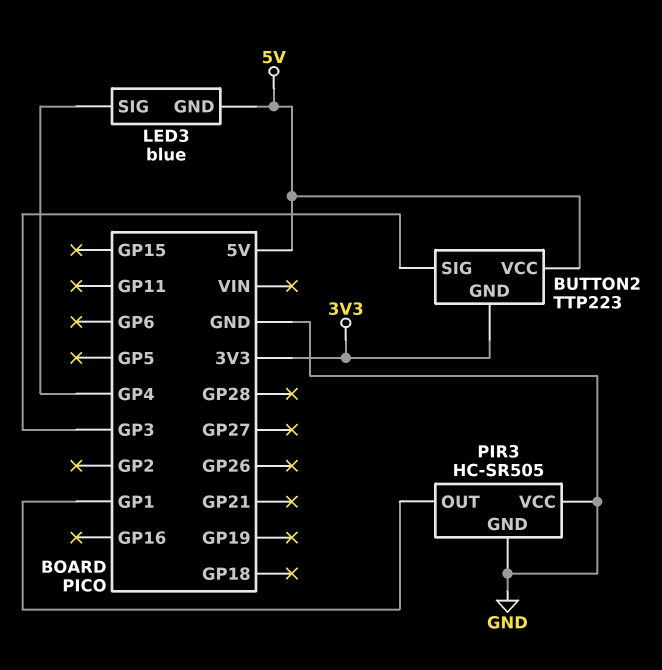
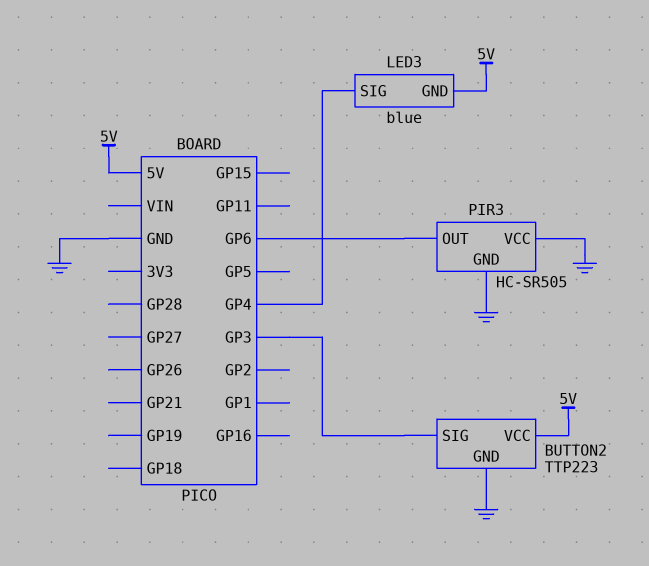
BUTTON2 pin GND: 3V3 -> GND
PIR3 pin OUT: GP1 -> GP6

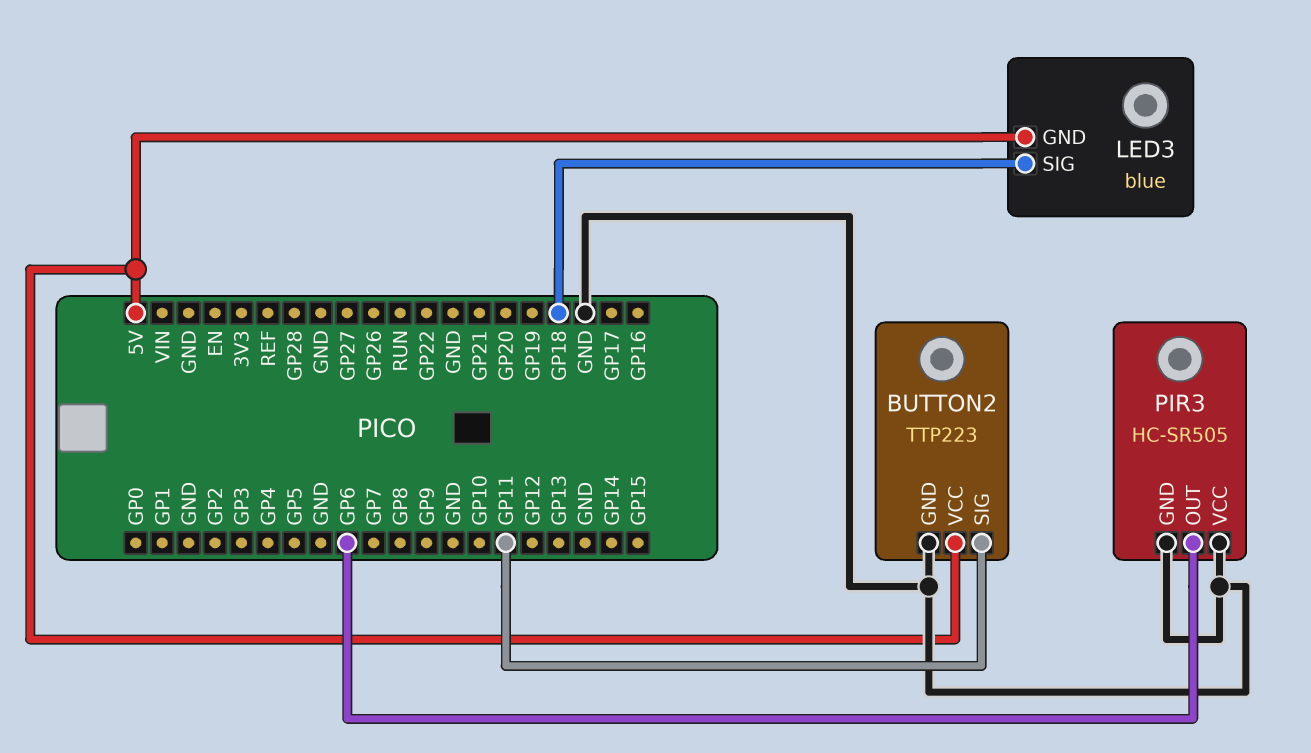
BUTTON2 pin SIG: GP3 -> GP11
LED3 pin SIG: GP4 -> GP18

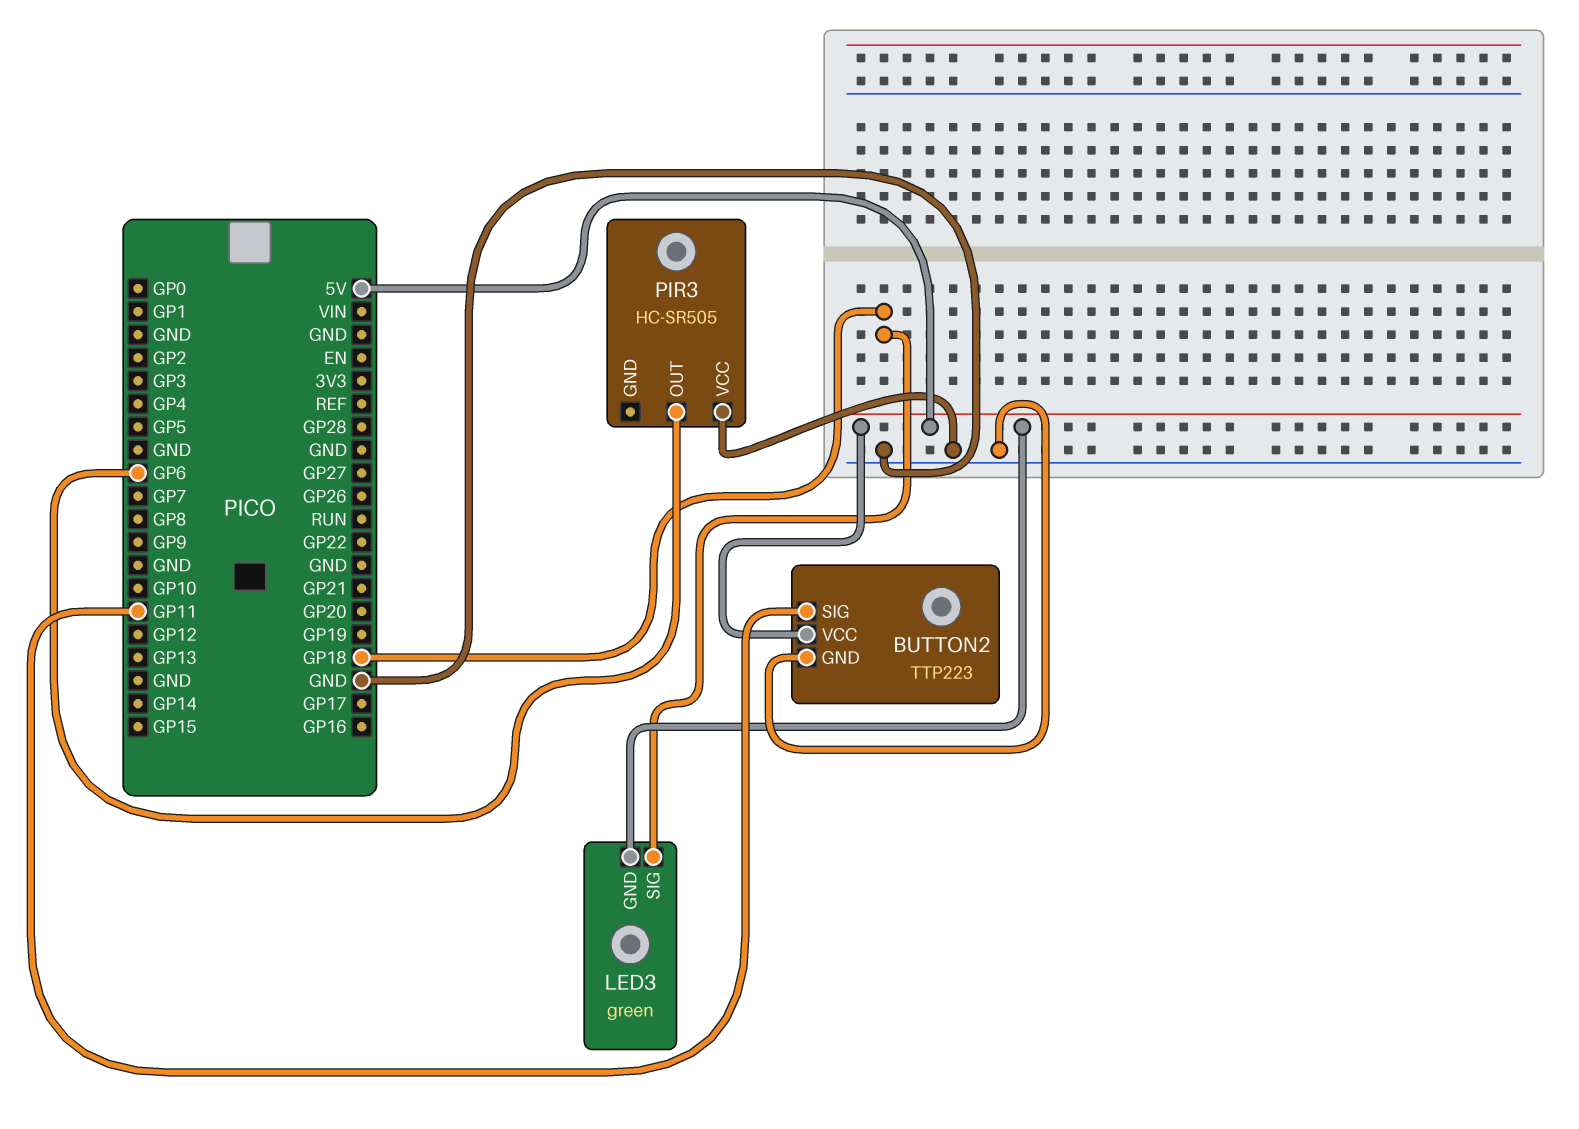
LED3: blue -> green
PIR3 pin GND: GND -> none

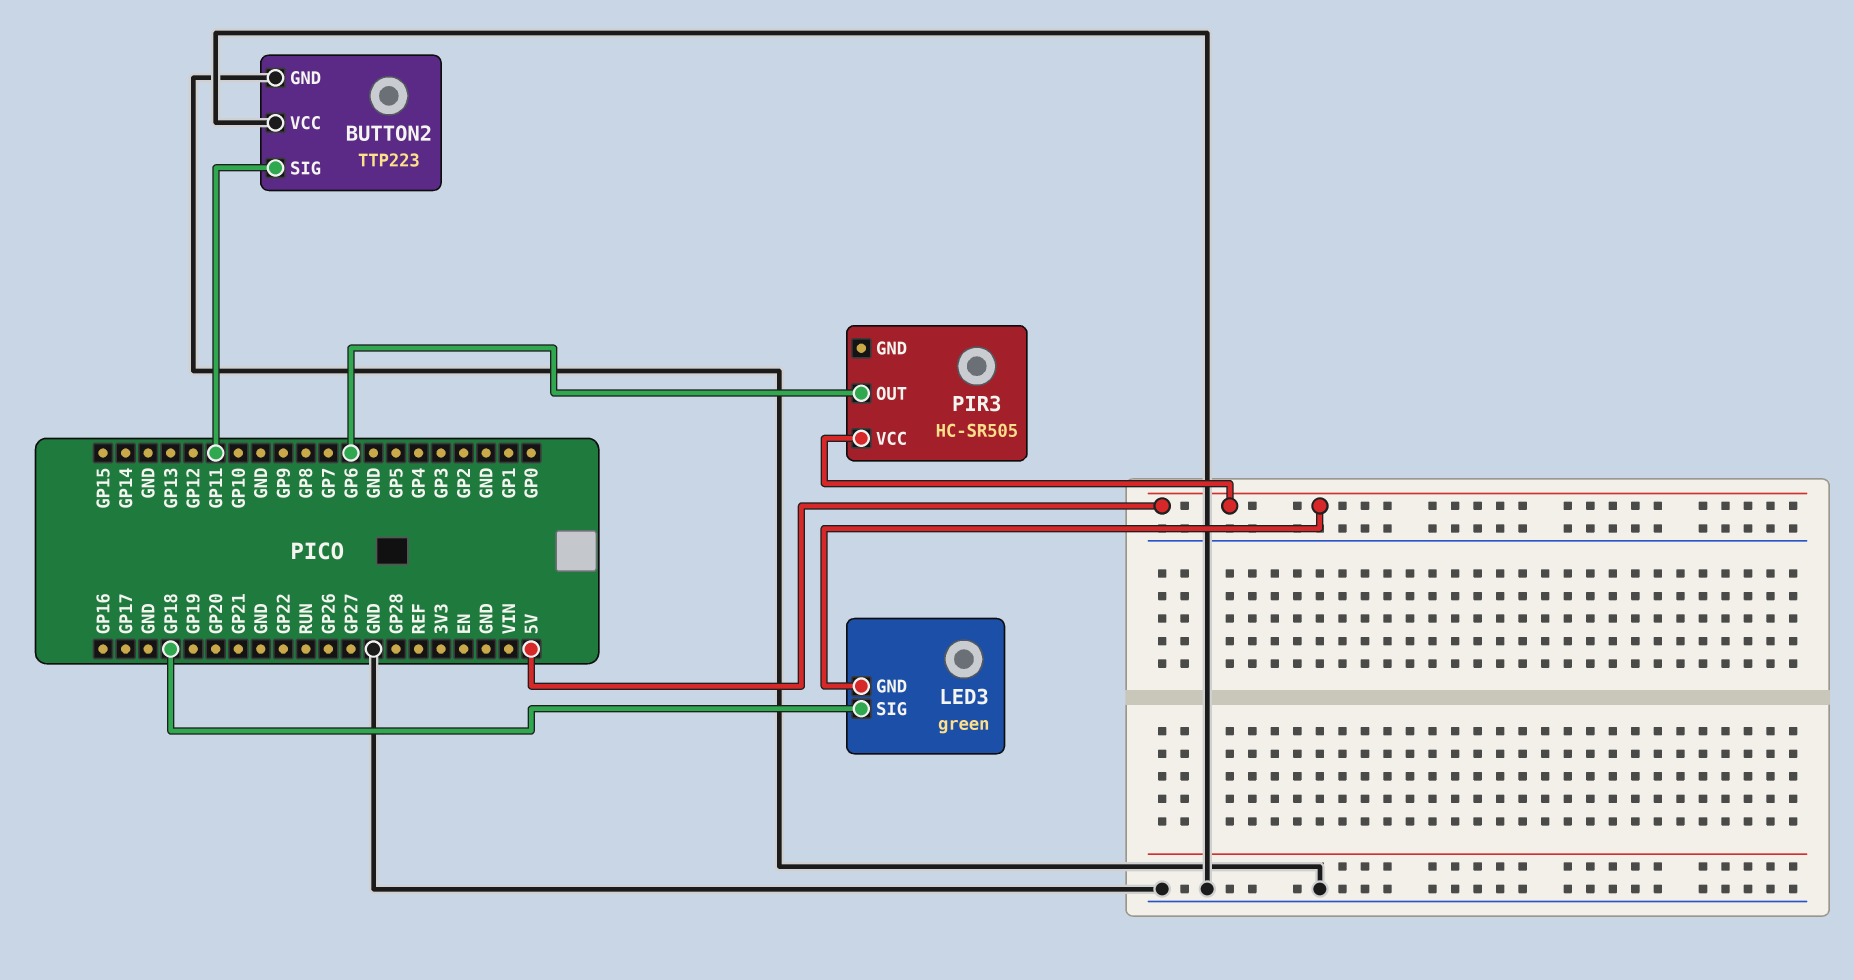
BUTTON2 pin VCC: 5V -> GND
PIR3 pin VCC: GND -> 5V

